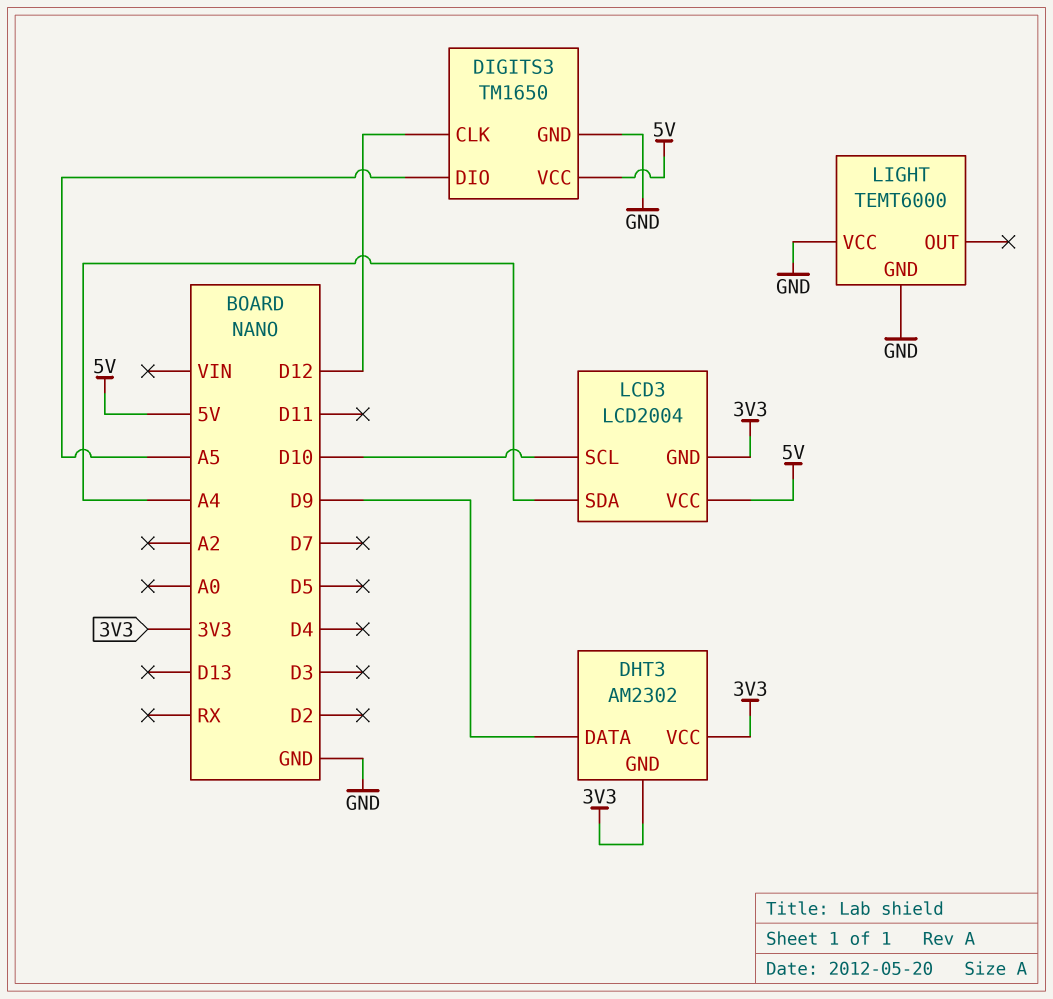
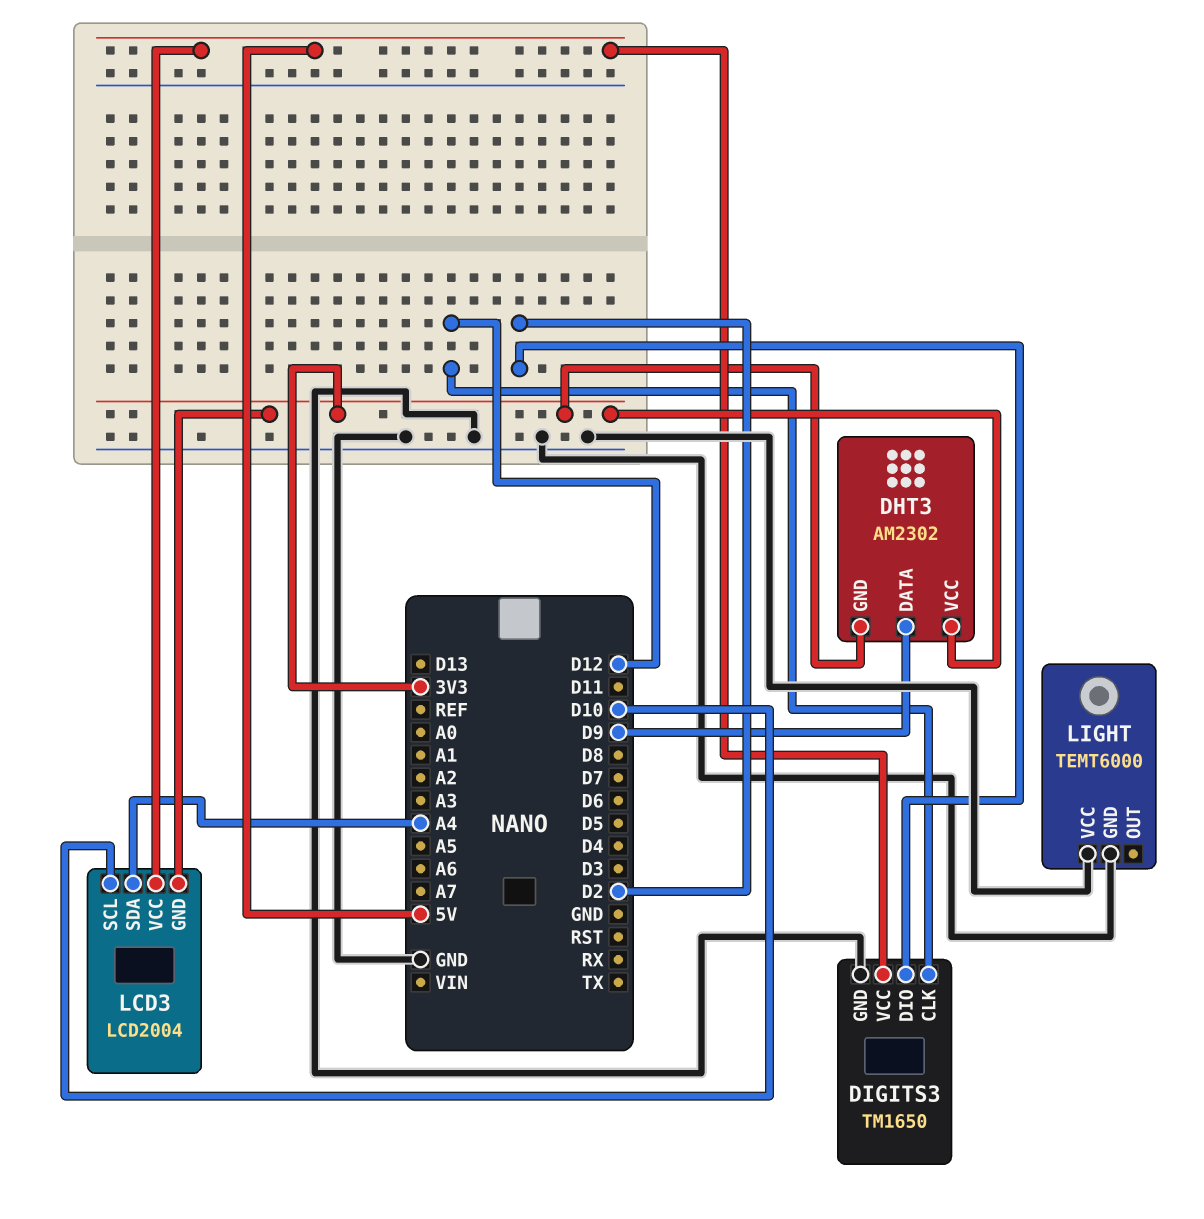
DIGITS3 pin DIO: A5 -> D2

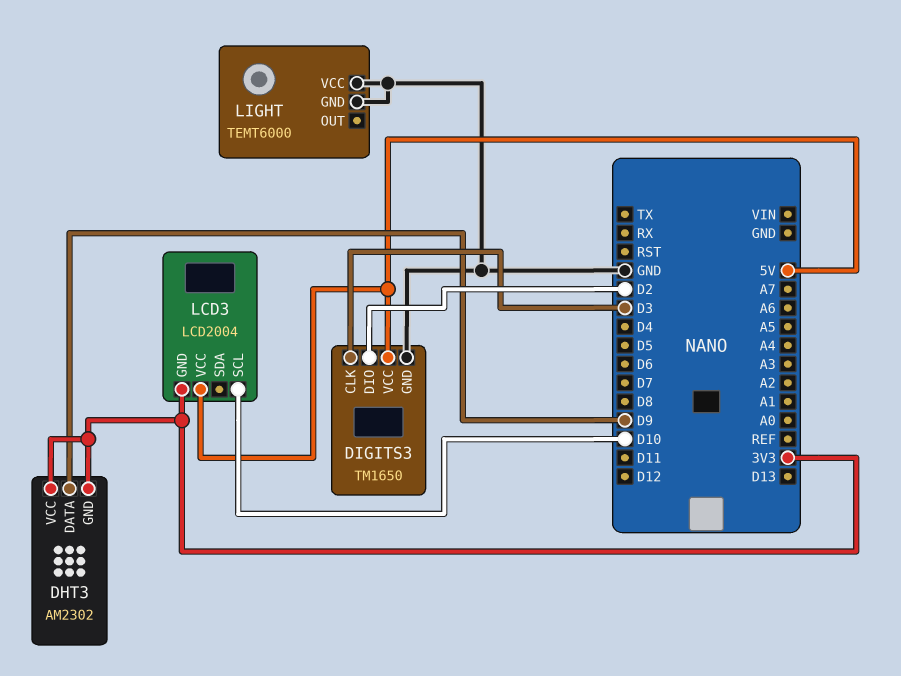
DIGITS3 pin CLK: D12 -> D3
LCD3 pin SDA: A4 -> none

